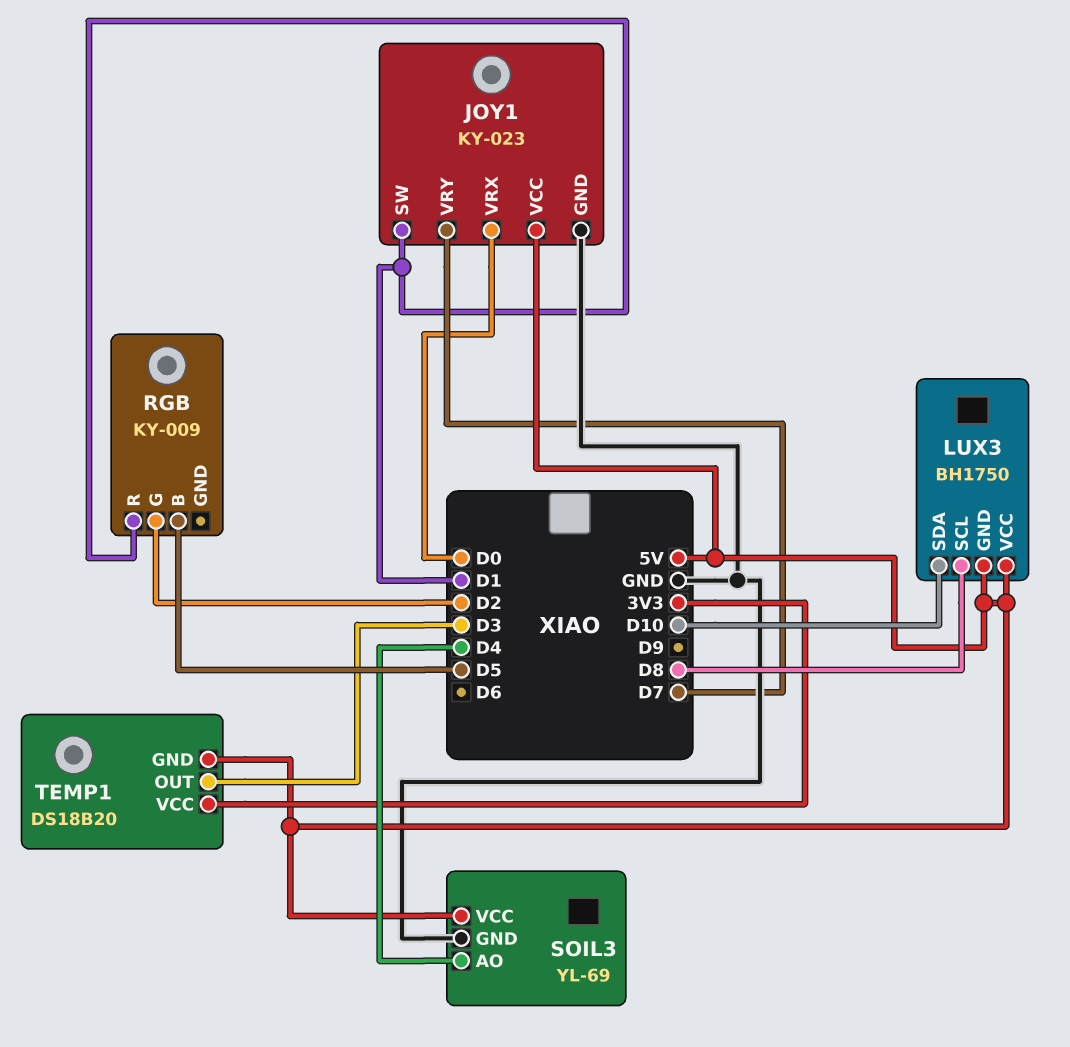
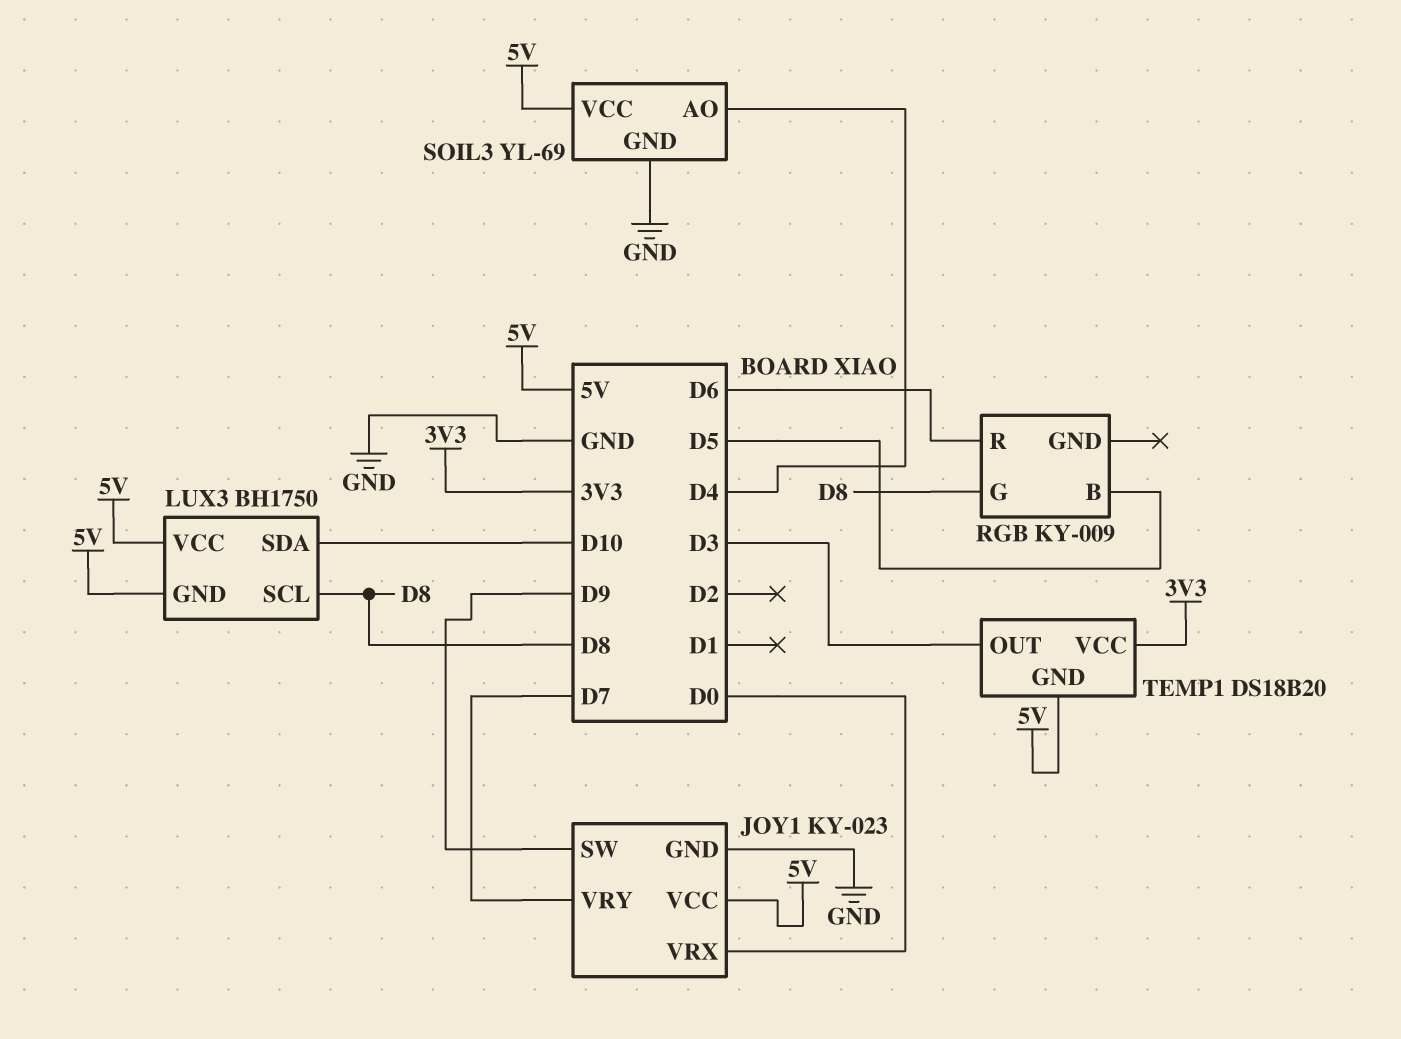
JOY1 pin SW: D1 -> D9
RGB pin G: D2 -> D8
RGB pin R: D1 -> D6

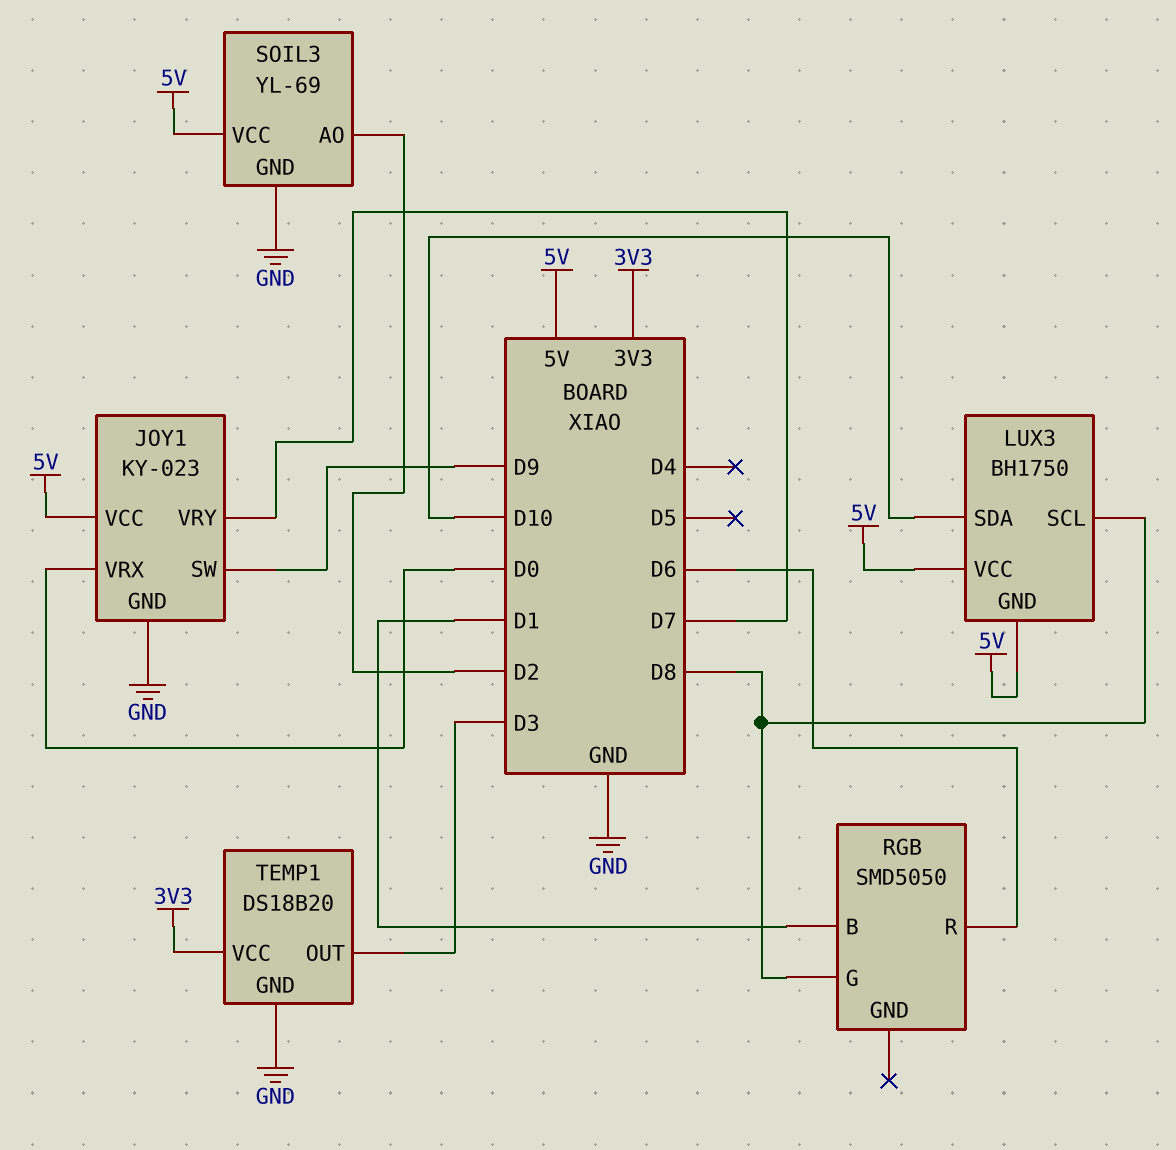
RGB: KY-009 -> SMD5050
RGB pin B: D5 -> D1
SOIL3 pin AO: D4 -> D2
TEMP1 pin GND: 5V -> GND

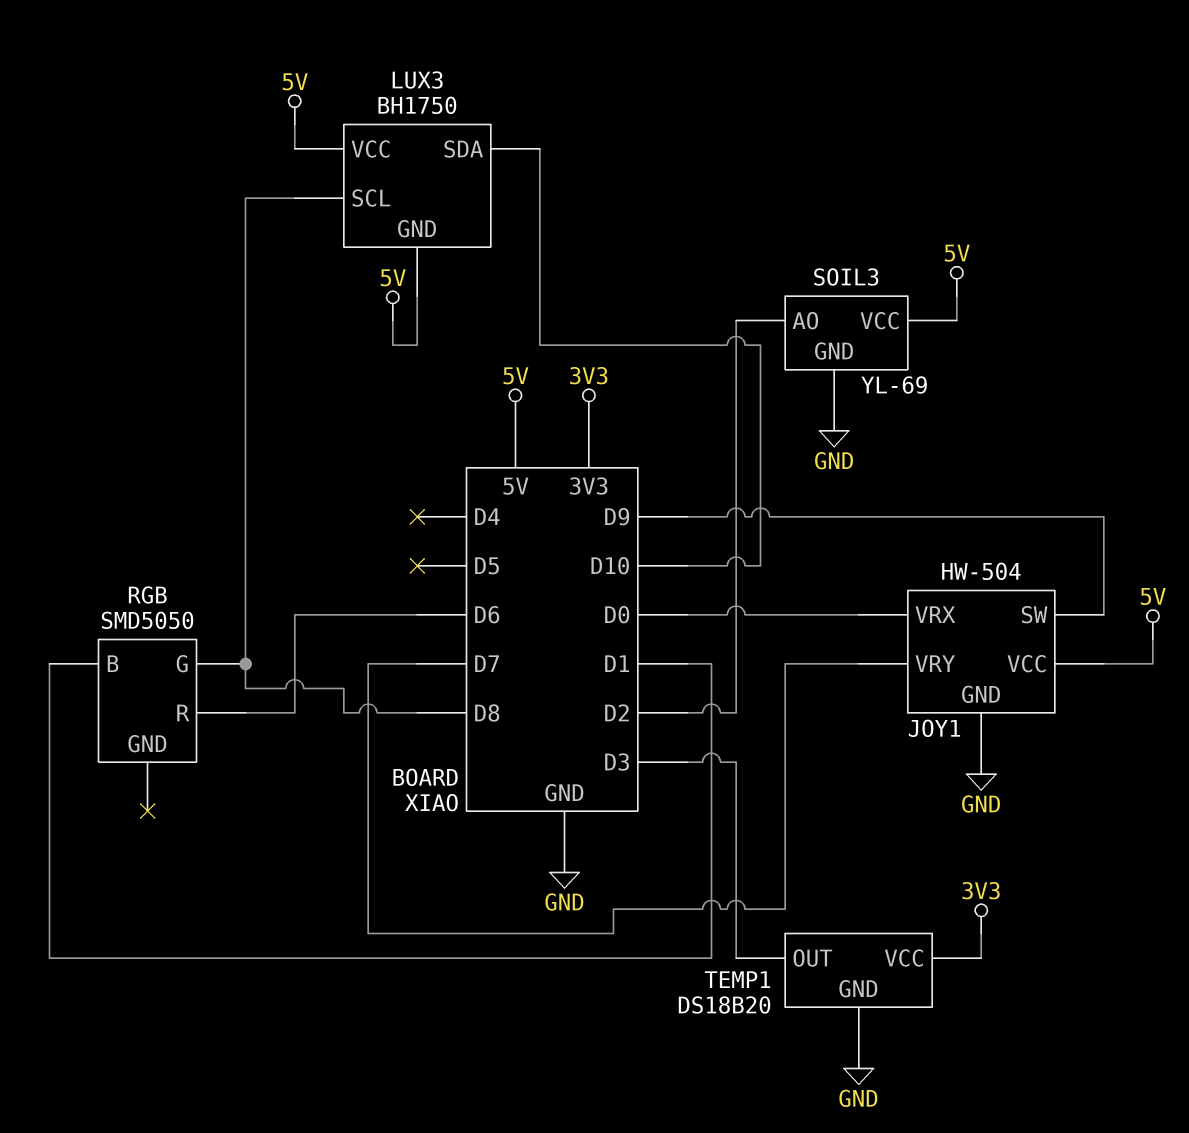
JOY1: KY-023 -> HW-504

